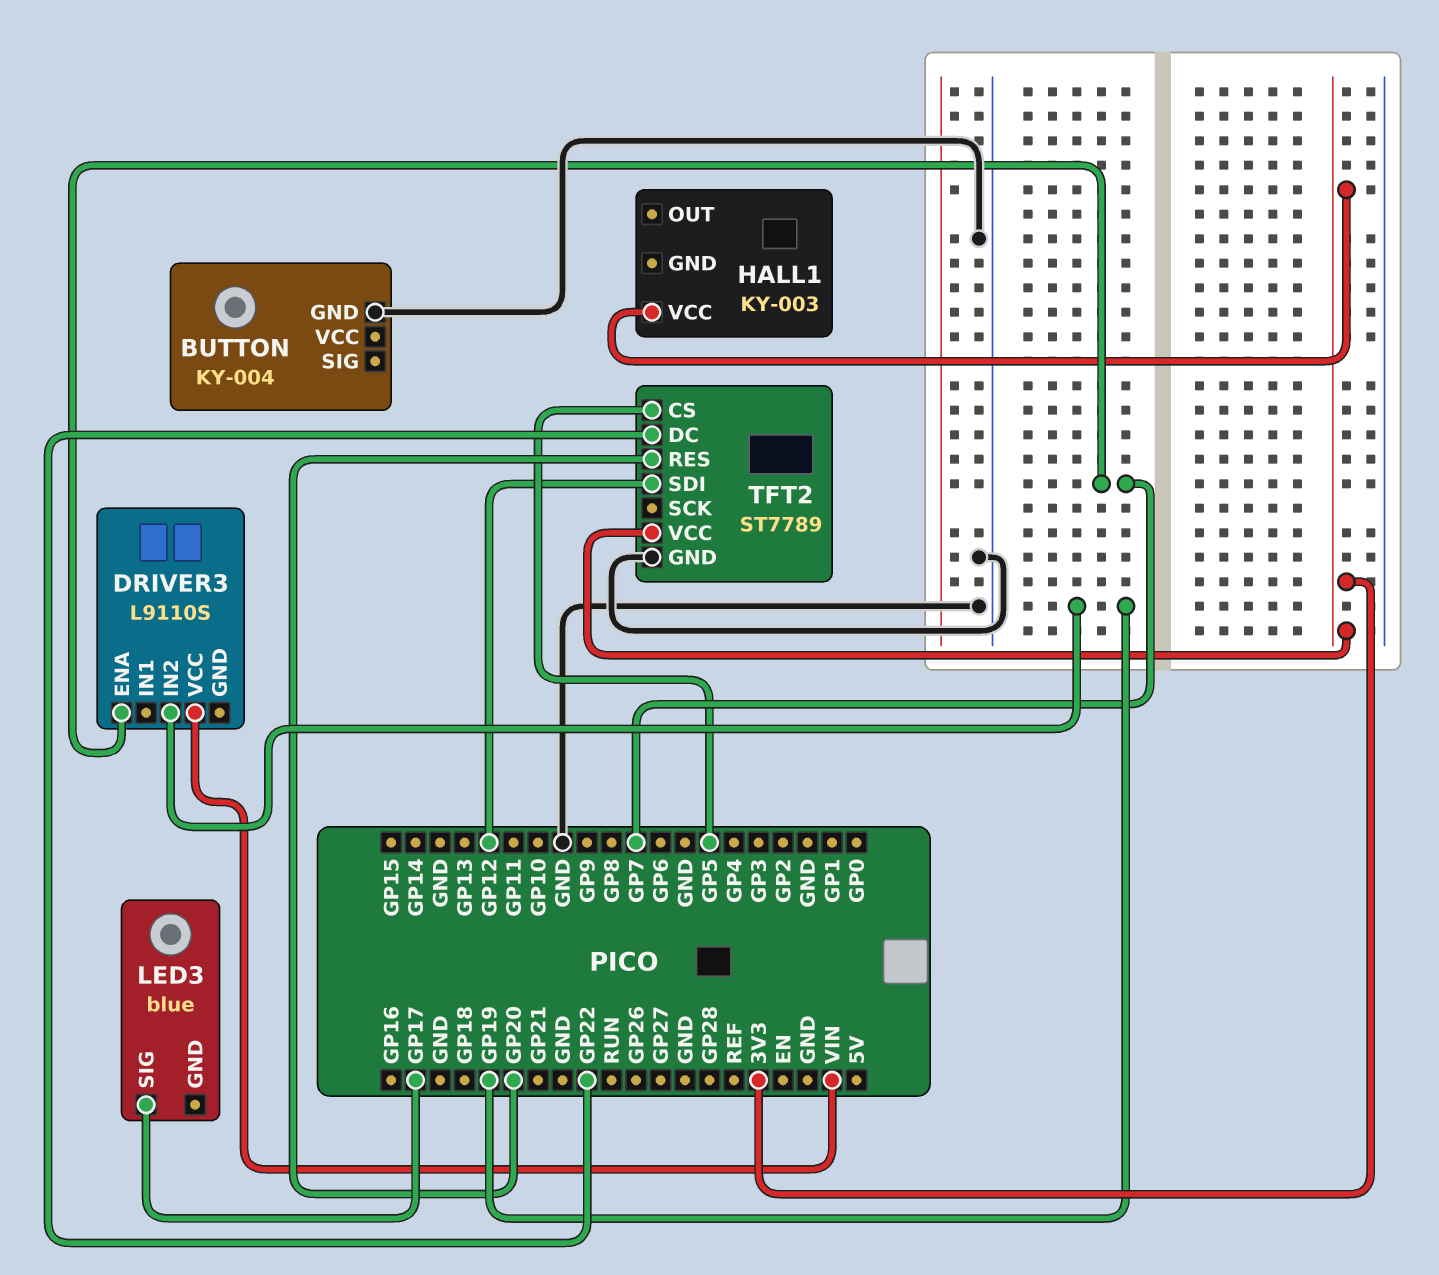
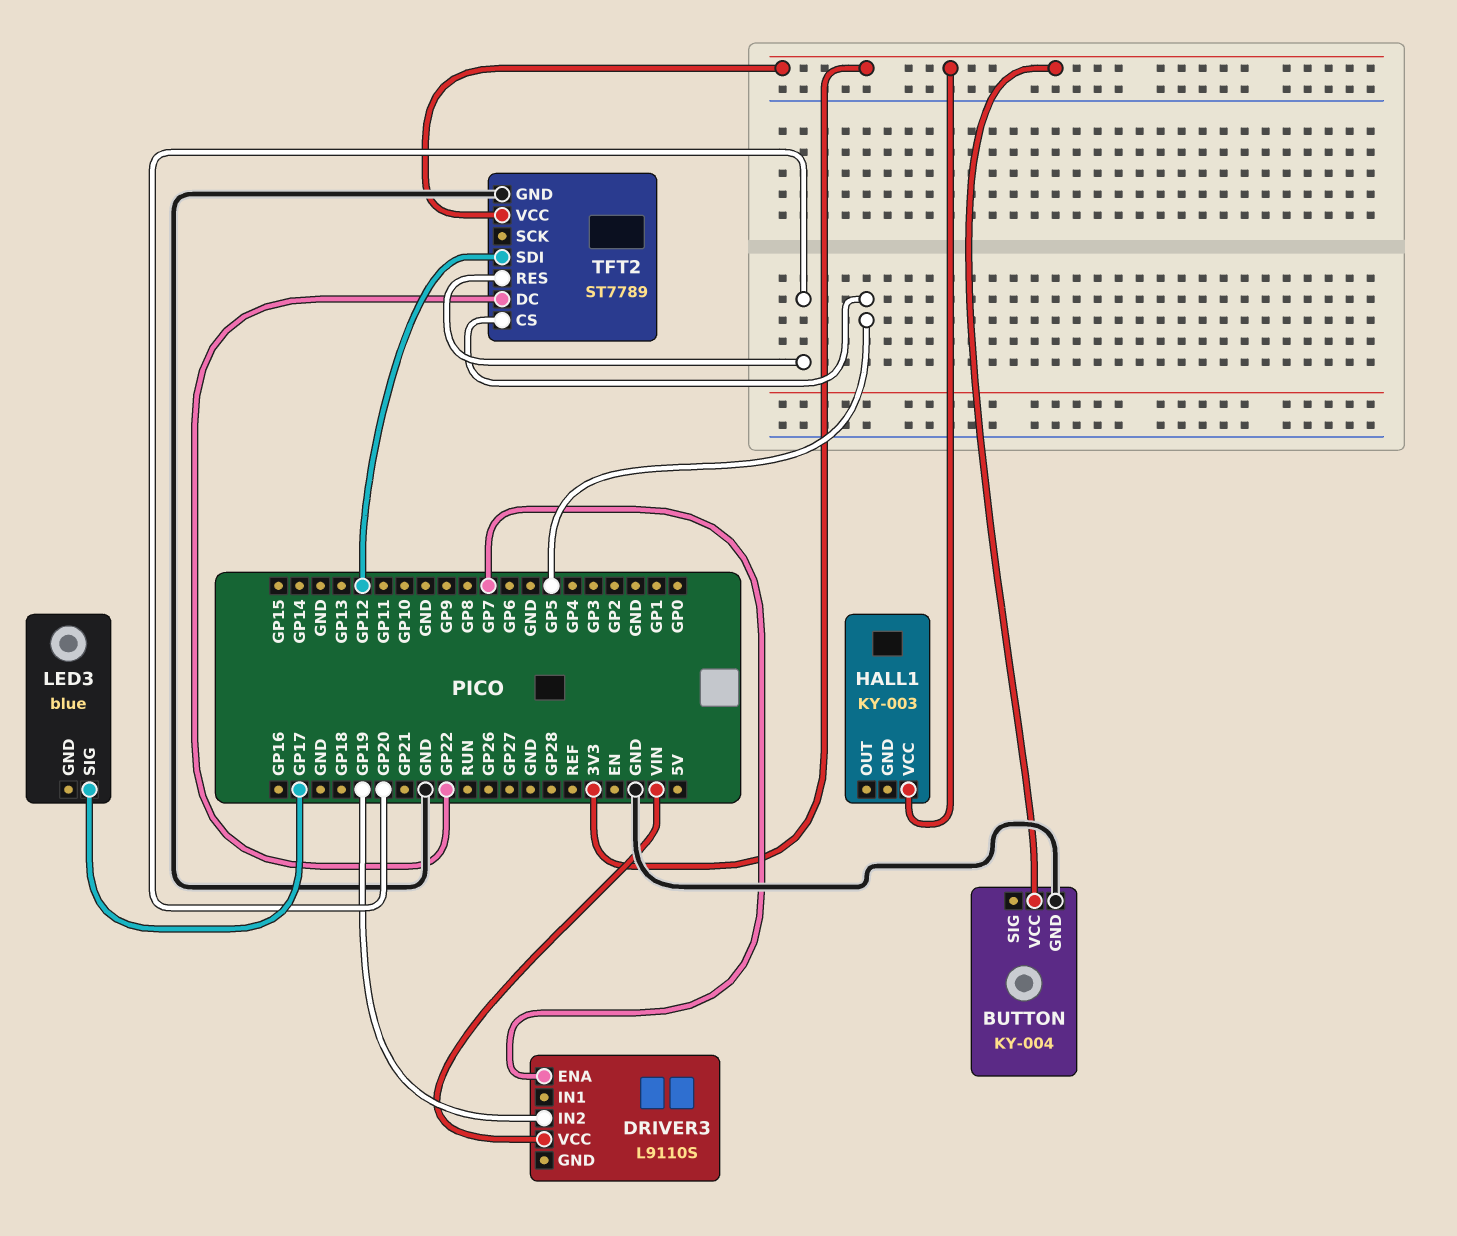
BUTTON pin VCC: none -> 3V3

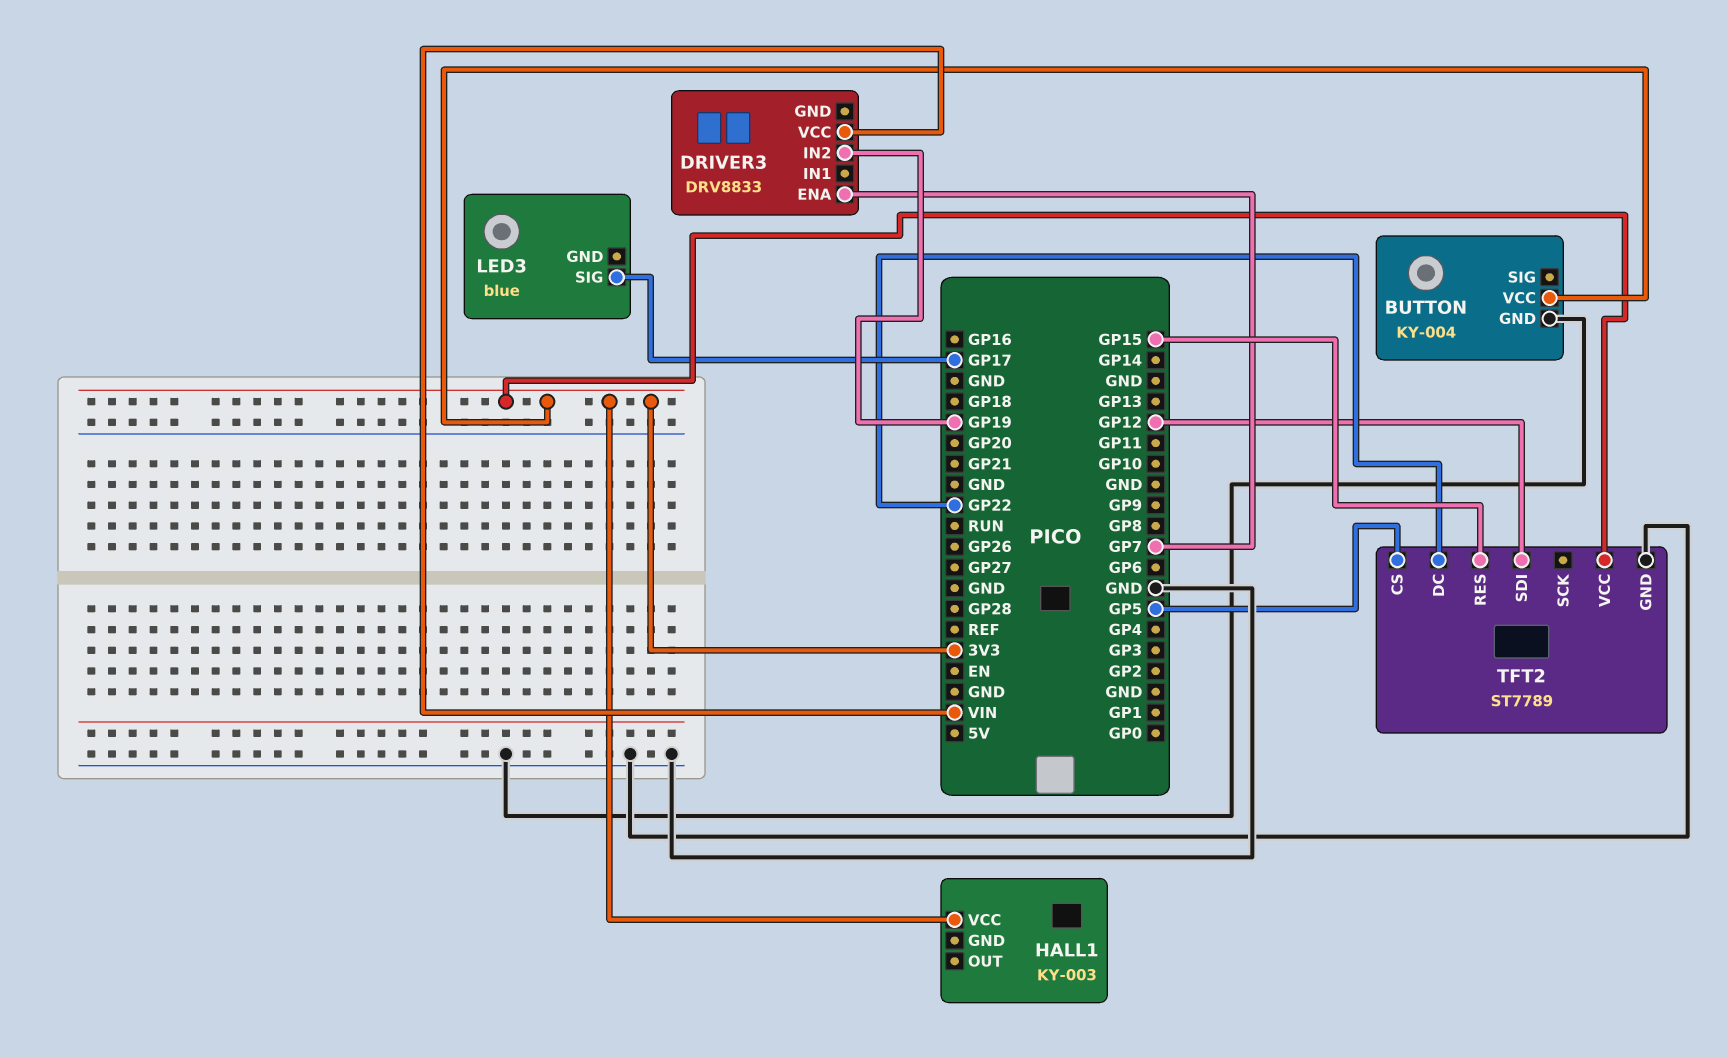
DRIVER3: L9110S -> DRV8833
TFT2 pin RES: GP20 -> GP15

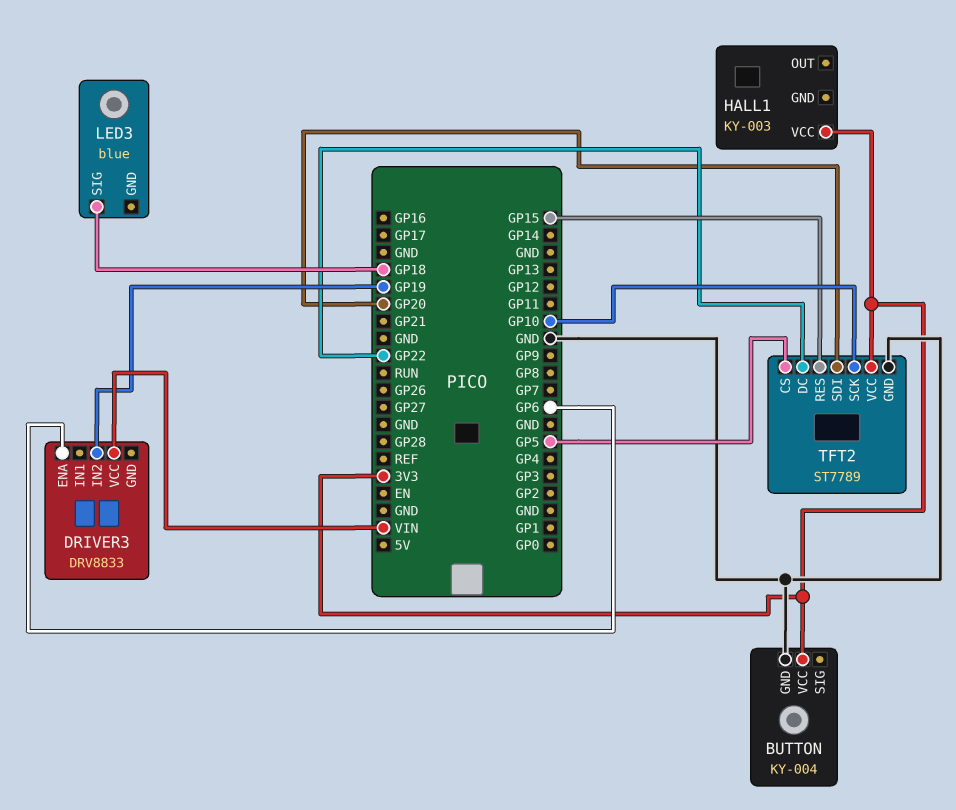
DRIVER3 pin ENA: GP7 -> GP6
LED3 pin SIG: GP17 -> GP18
TFT2 pin SCK: none -> GP10
TFT2 pin SDI: GP12 -> GP20

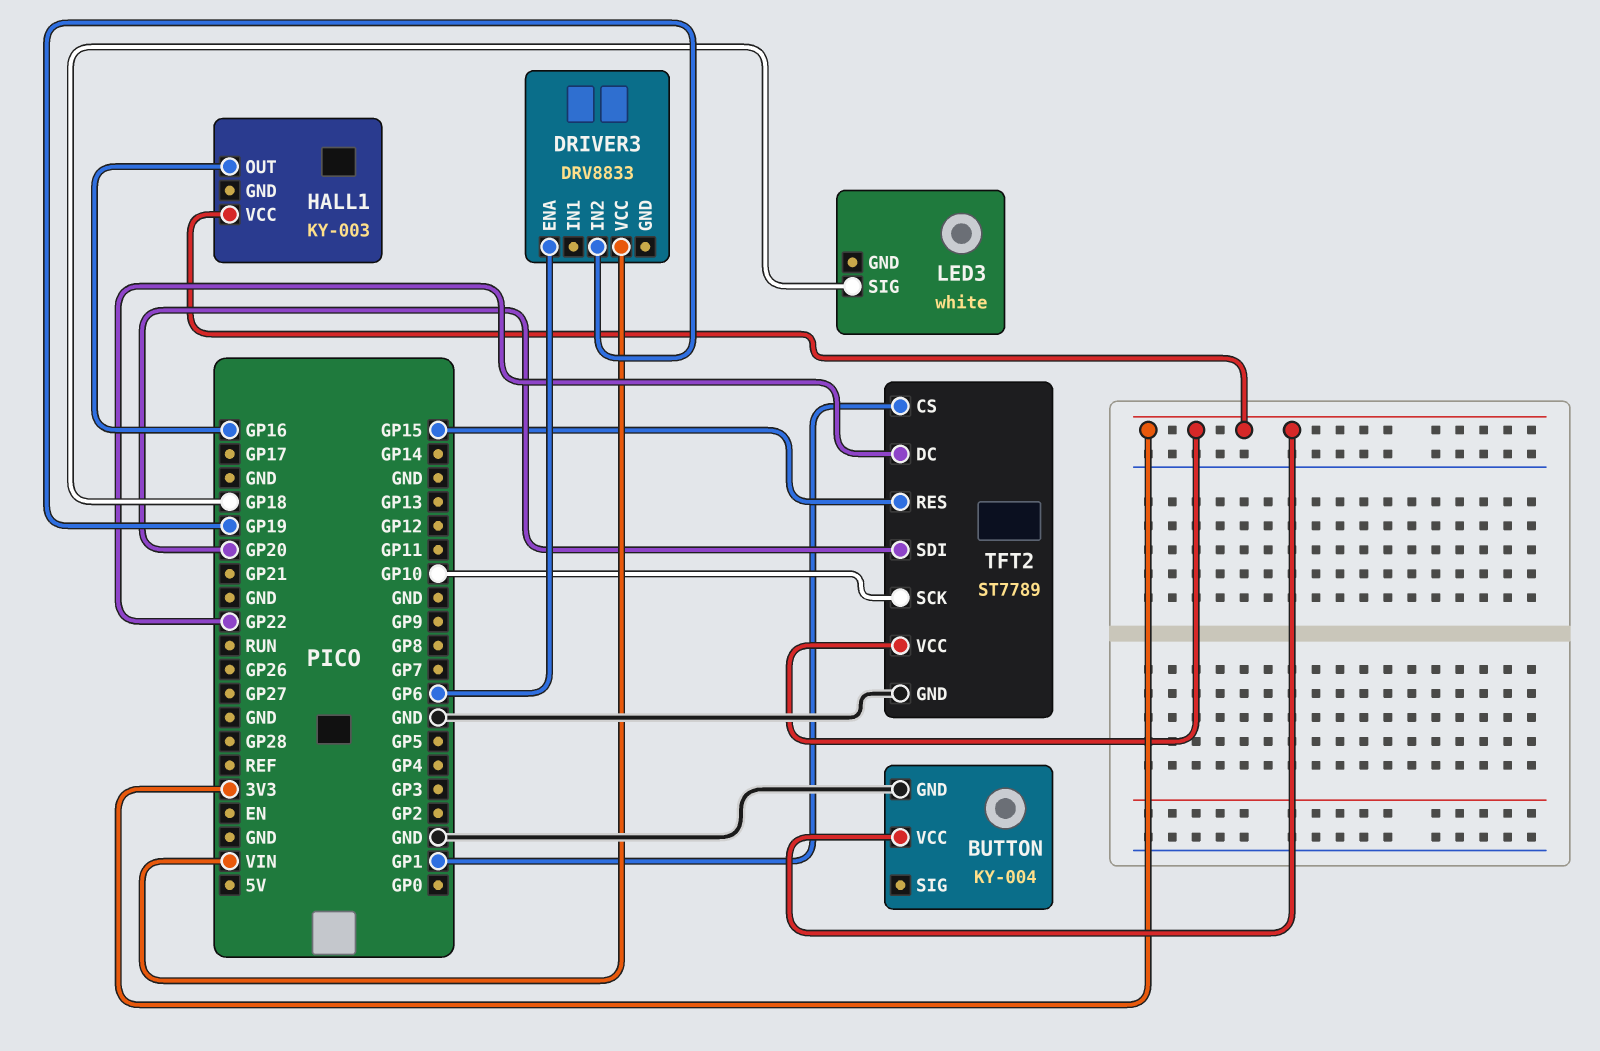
HALL1 pin OUT: none -> GP16
LED3: blue -> white
TFT2 pin CS: GP5 -> GP1

